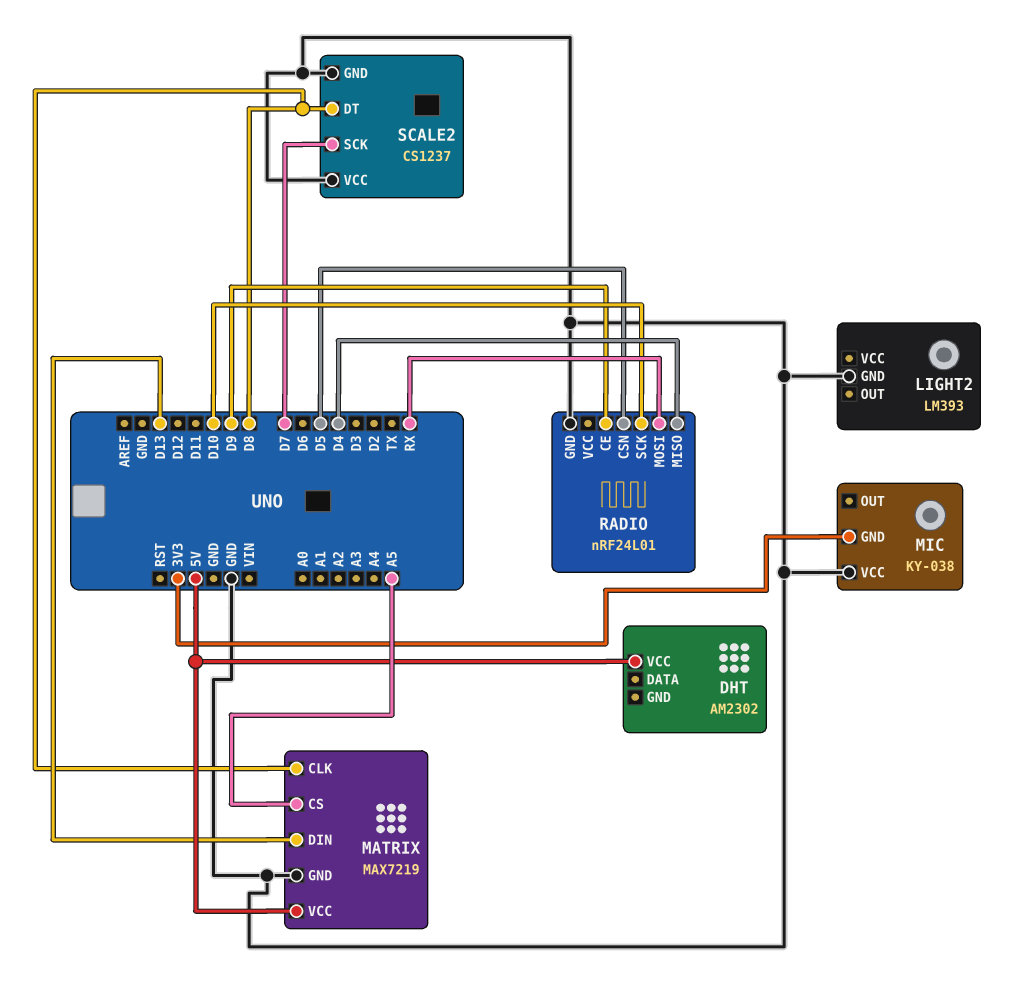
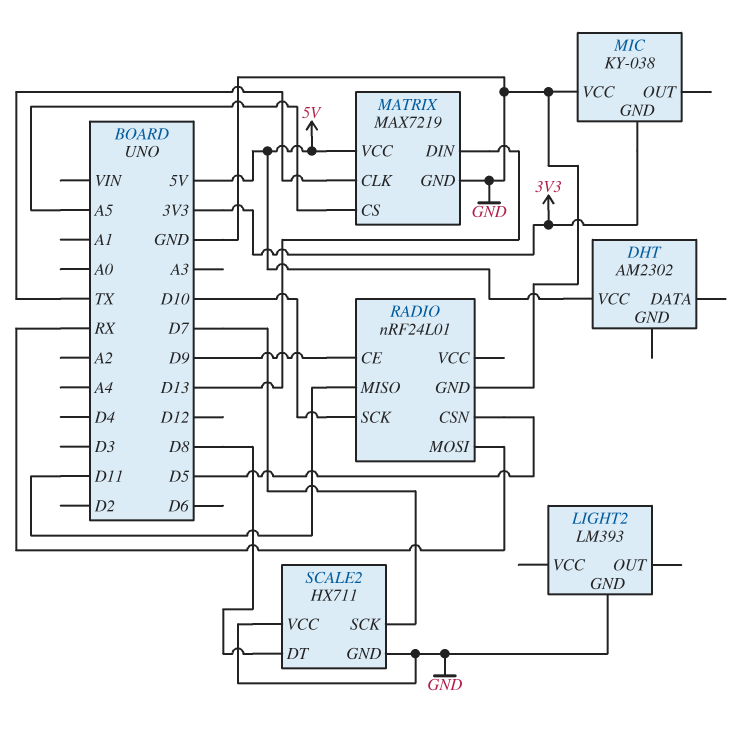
MATRIX pin CLK: D8 -> TX
RADIO pin MISO: D4 -> D11
SCALE2: CS1237 -> HX711

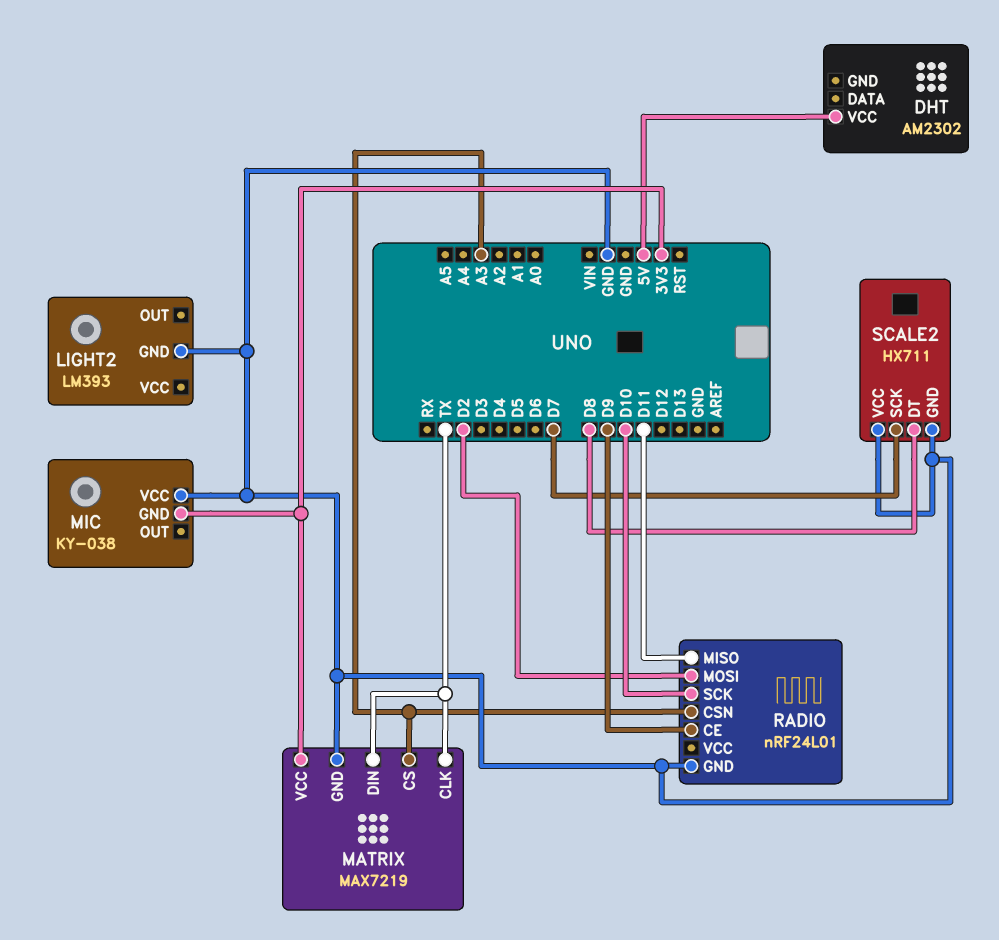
MATRIX pin CS: A5 -> A3
MATRIX pin DIN: D13 -> TX
MATRIX pin VCC: 5V -> 3V3
RADIO pin CSN: D5 -> A3
RADIO pin MOSI: RX -> D2

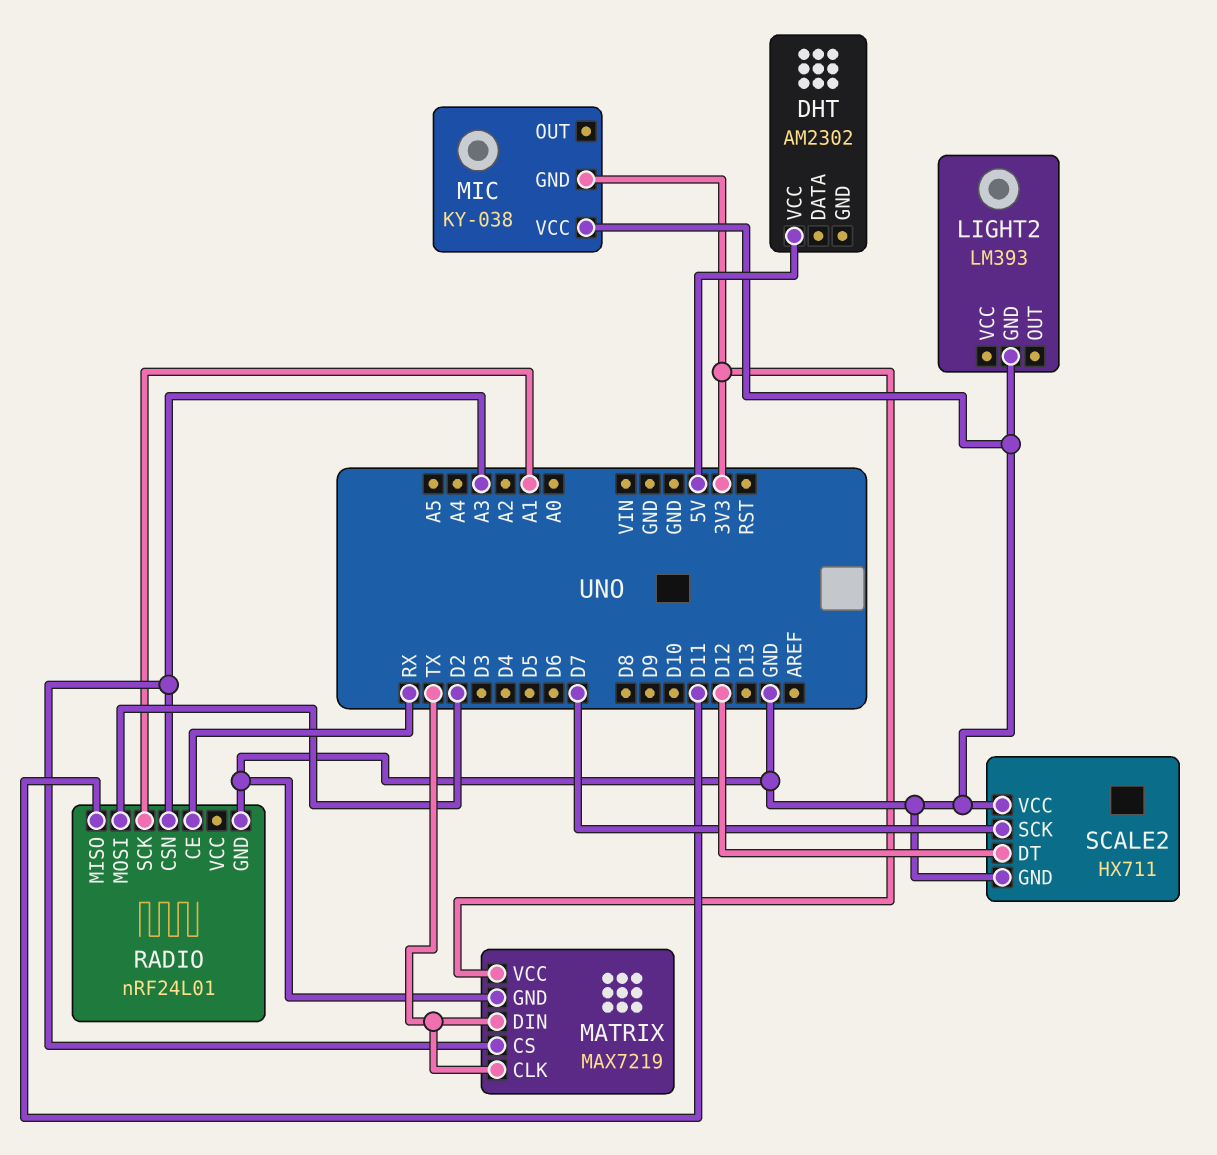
RADIO pin CE: D9 -> RX
RADIO pin SCK: D10 -> A1
SCALE2 pin DT: D8 -> D12

